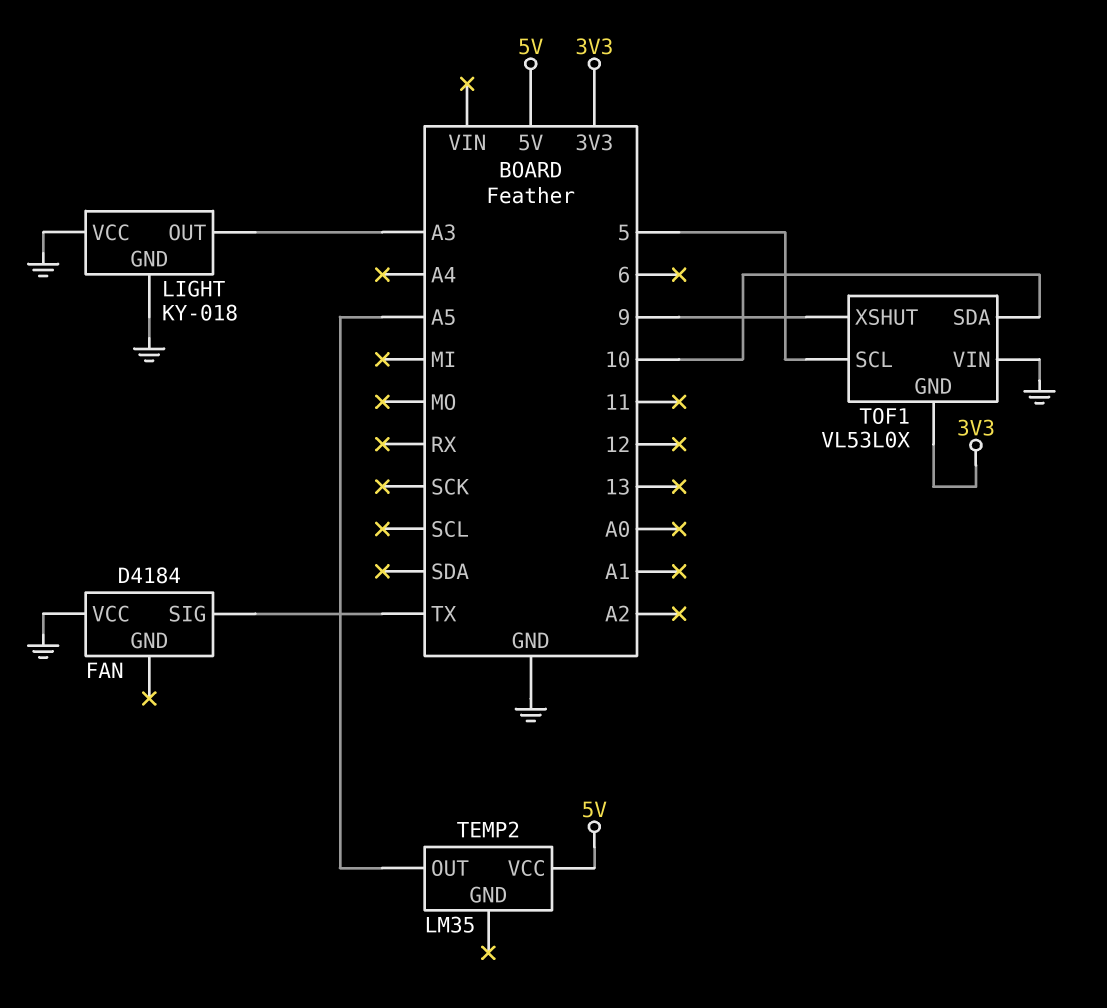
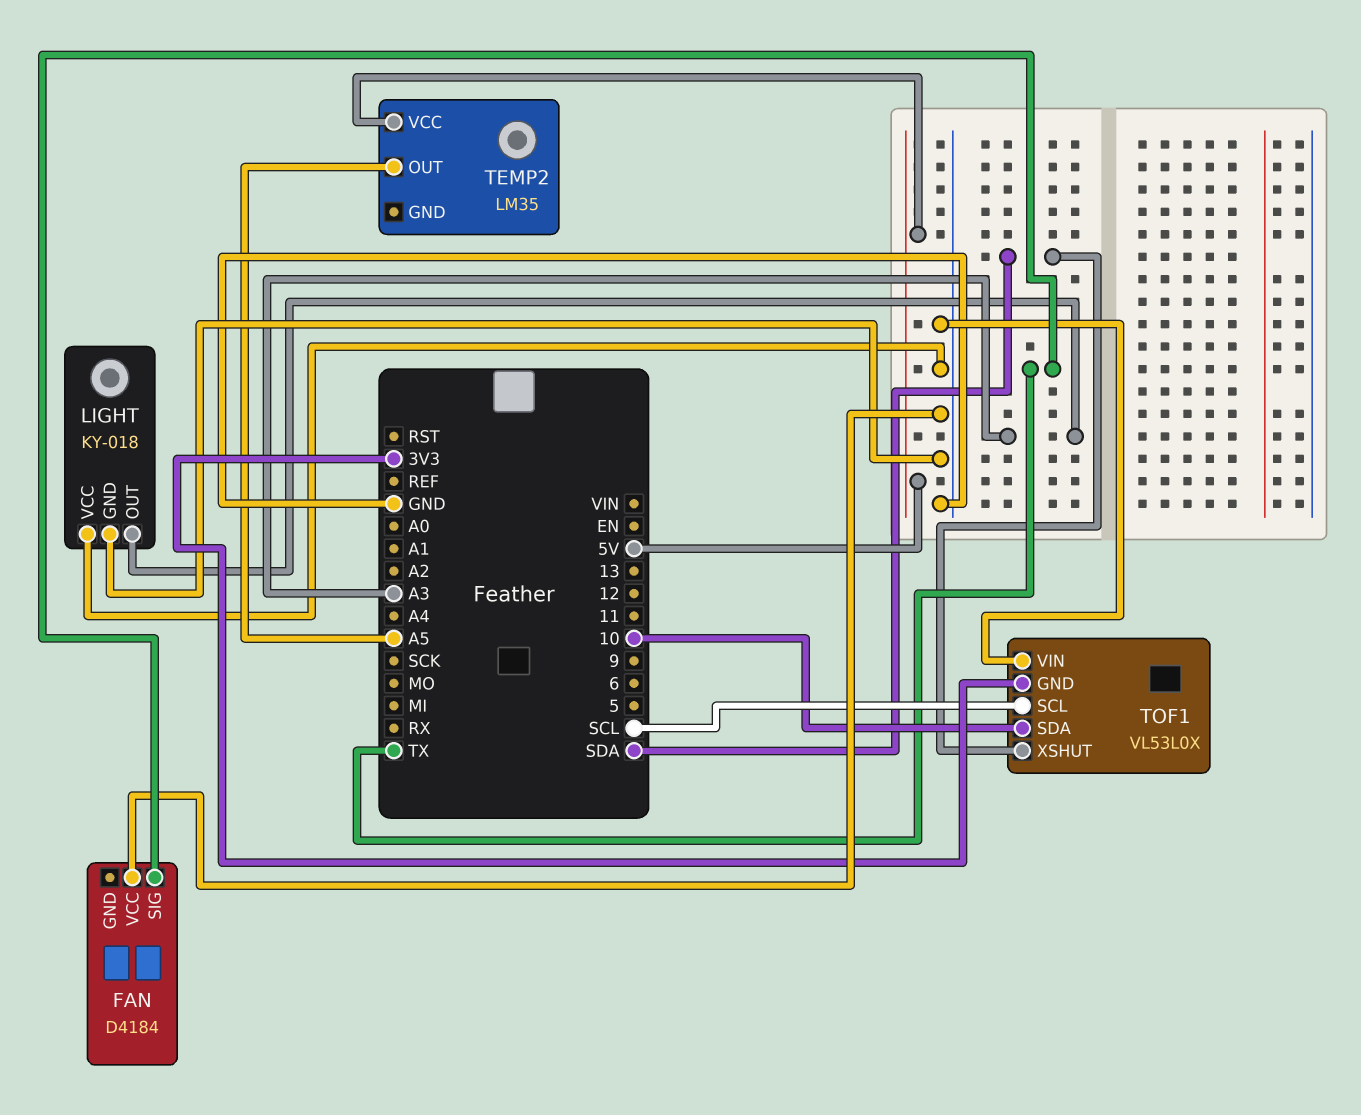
TOF1 pin SCL: 5 -> SCL
TOF1 pin XSHUT: 9 -> SDA

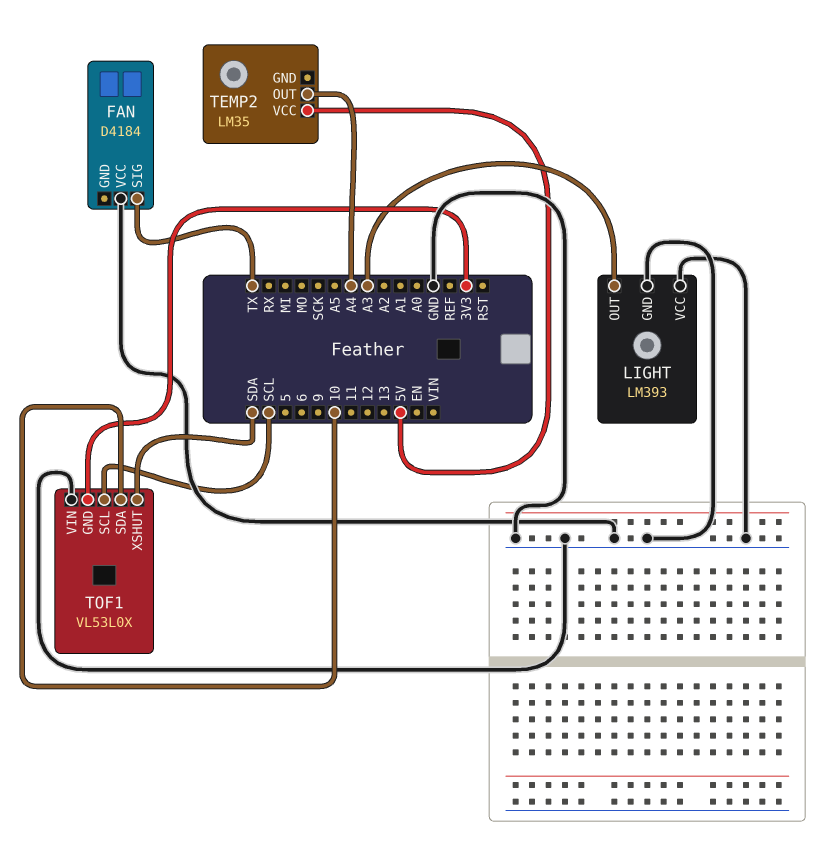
LIGHT: KY-018 -> LM393
TEMP2 pin OUT: A5 -> A4

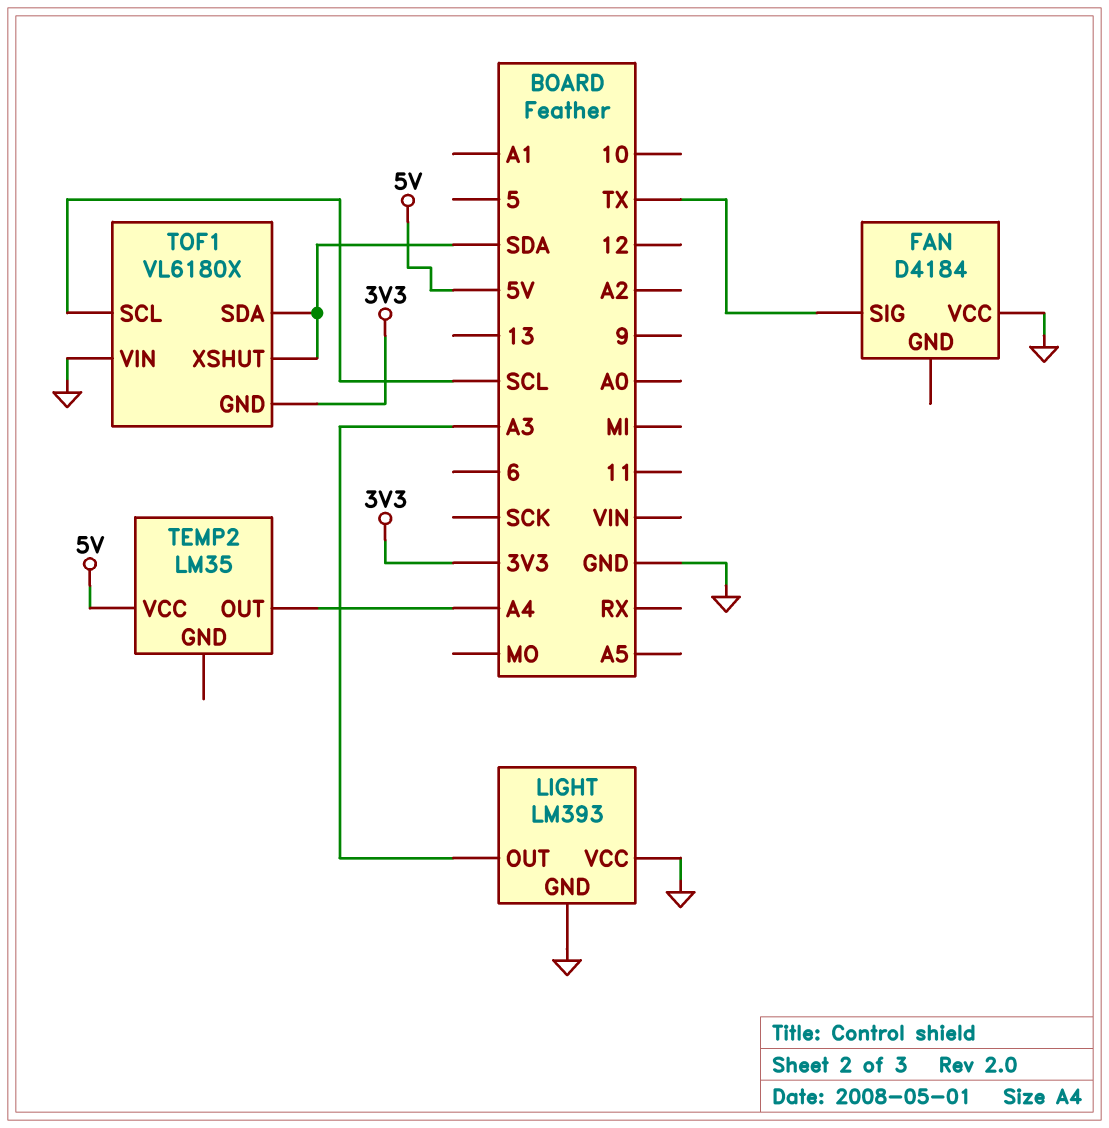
TOF1: VL53L0X -> VL6180X
TOF1 pin SDA: 10 -> SDA

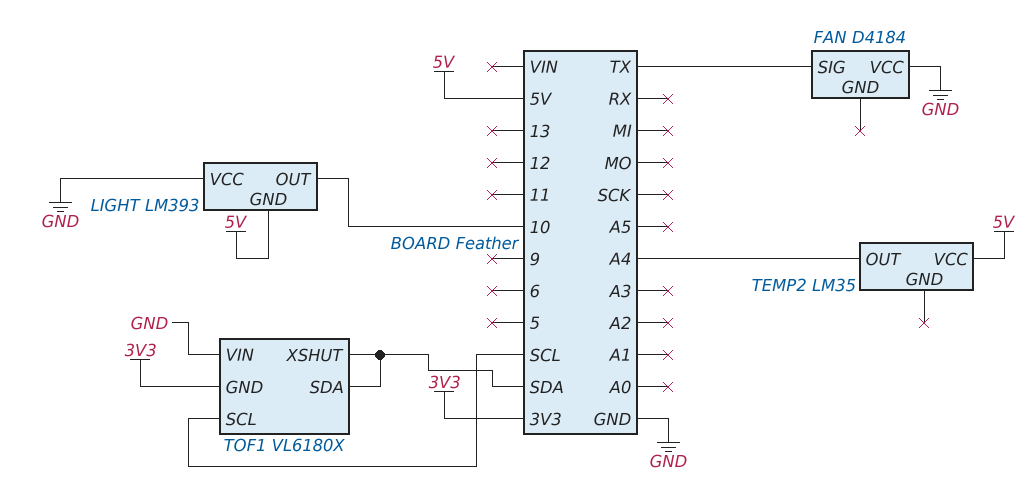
LIGHT pin GND: GND -> 5V
LIGHT pin OUT: A3 -> 10

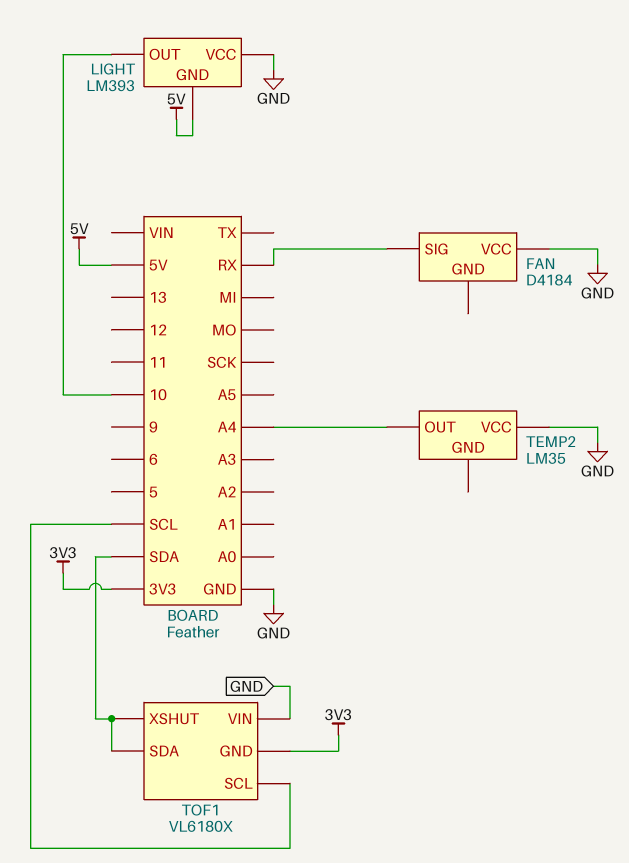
FAN pin SIG: TX -> RX
TEMP2 pin VCC: 5V -> GND

